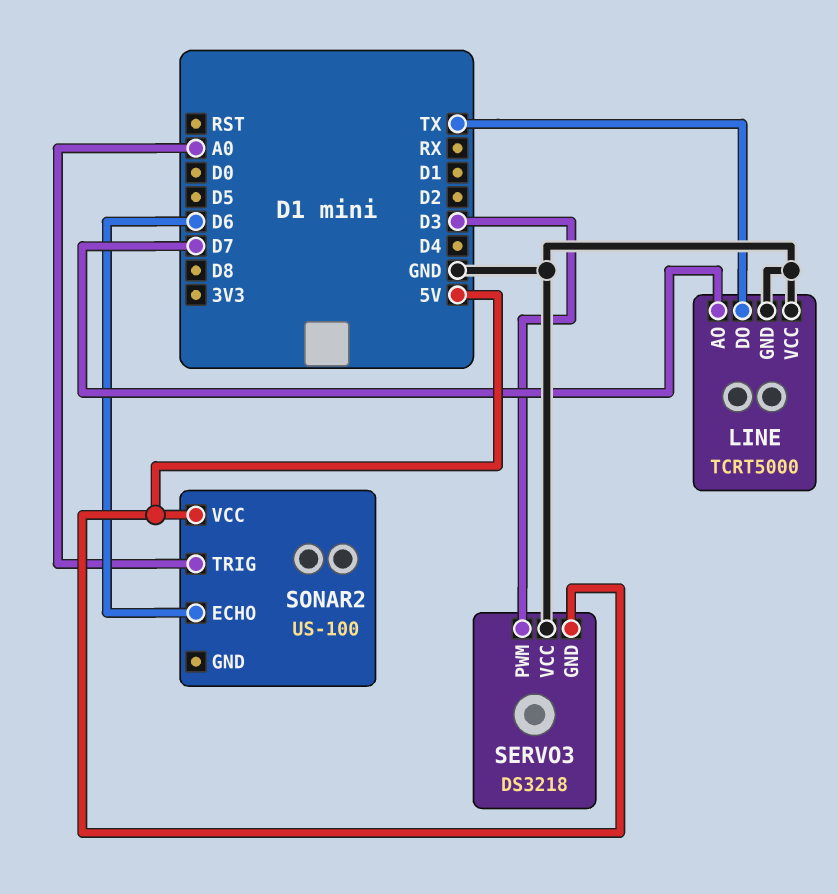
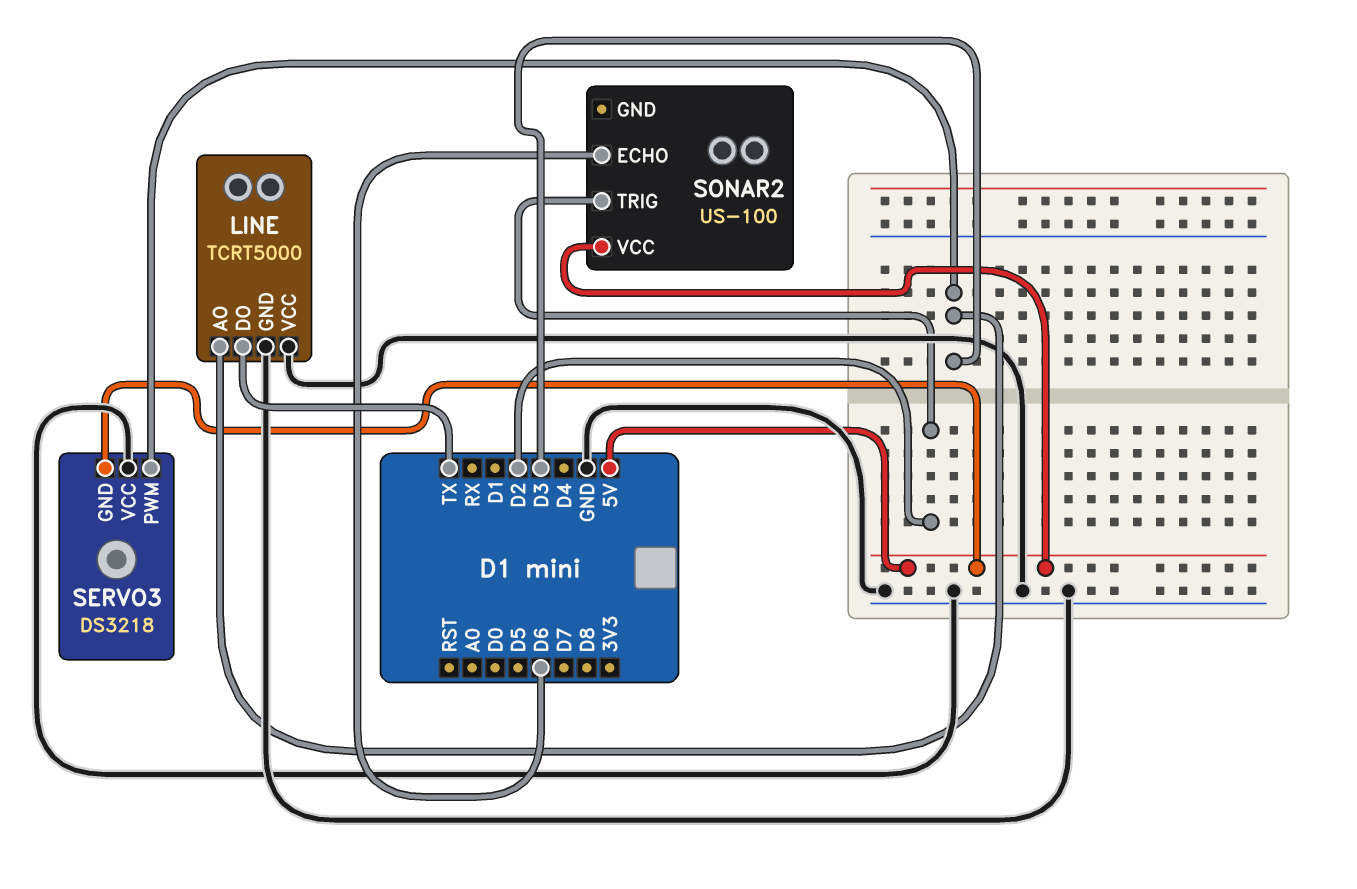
LINE pin AO: D7 -> D3
SONAR2 pin TRIG: A0 -> D2

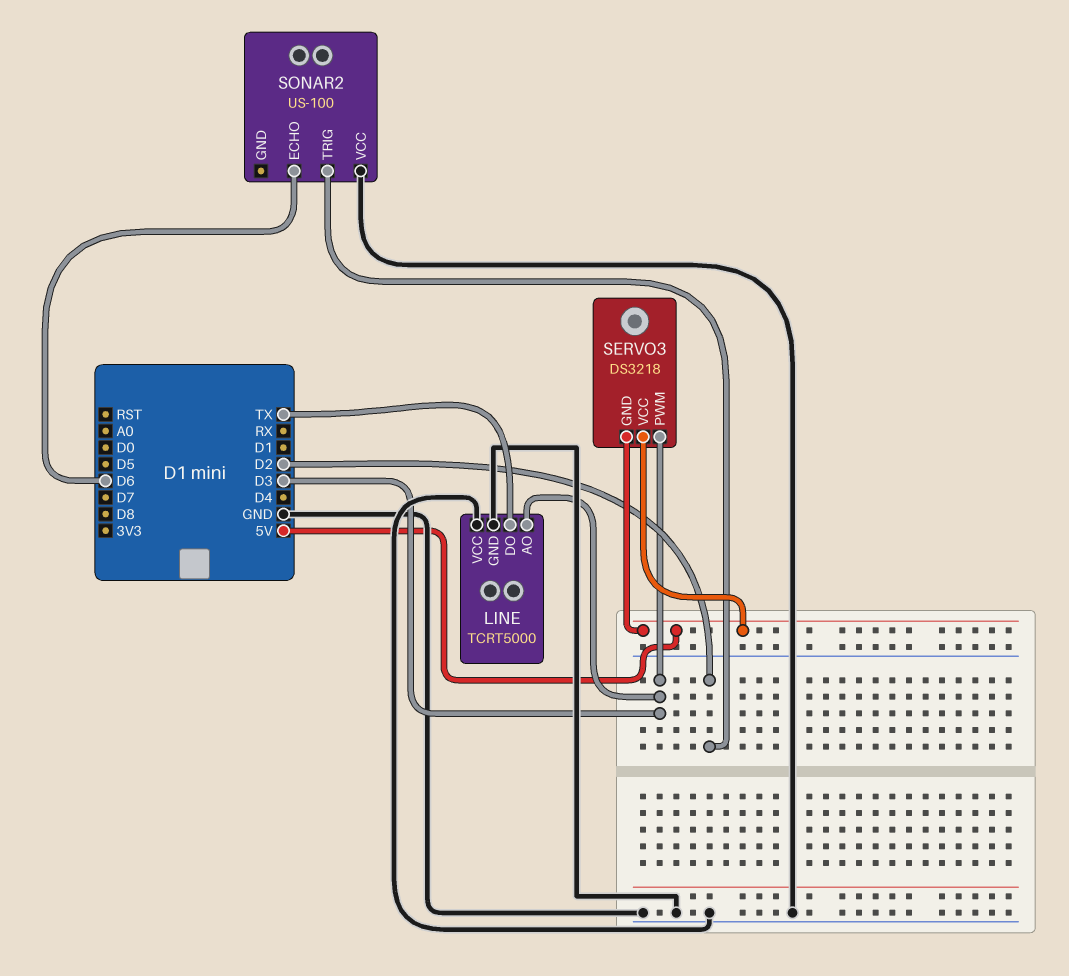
SERVO3 pin VCC: GND -> 5V
SONAR2 pin VCC: 5V -> GND

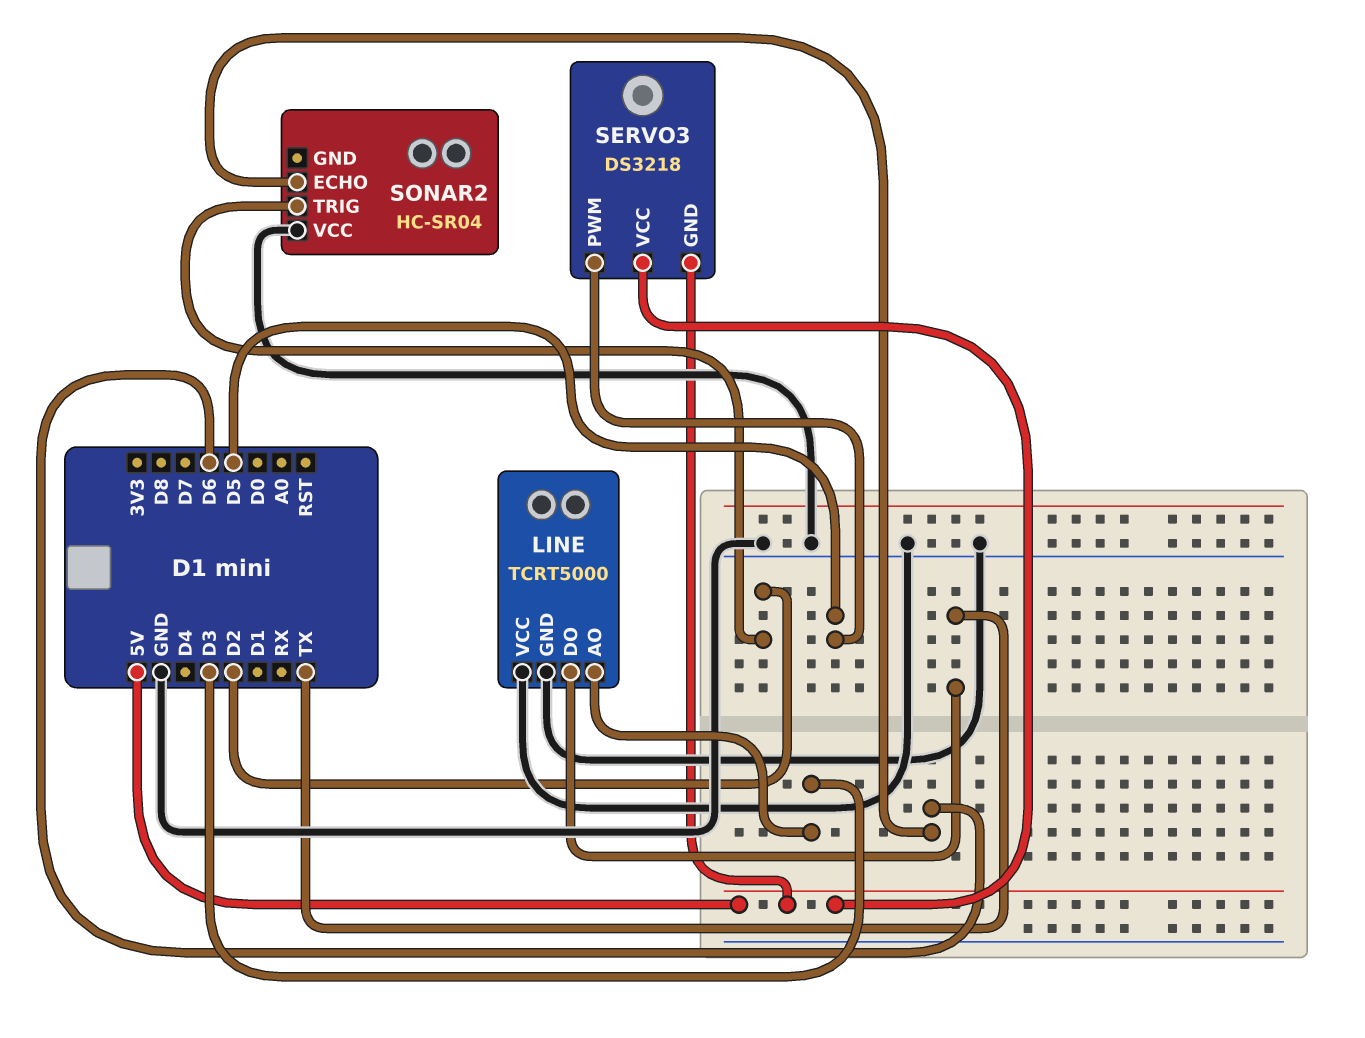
SERVO3 pin PWM: D3 -> D5
SONAR2: US-100 -> HC-SR04

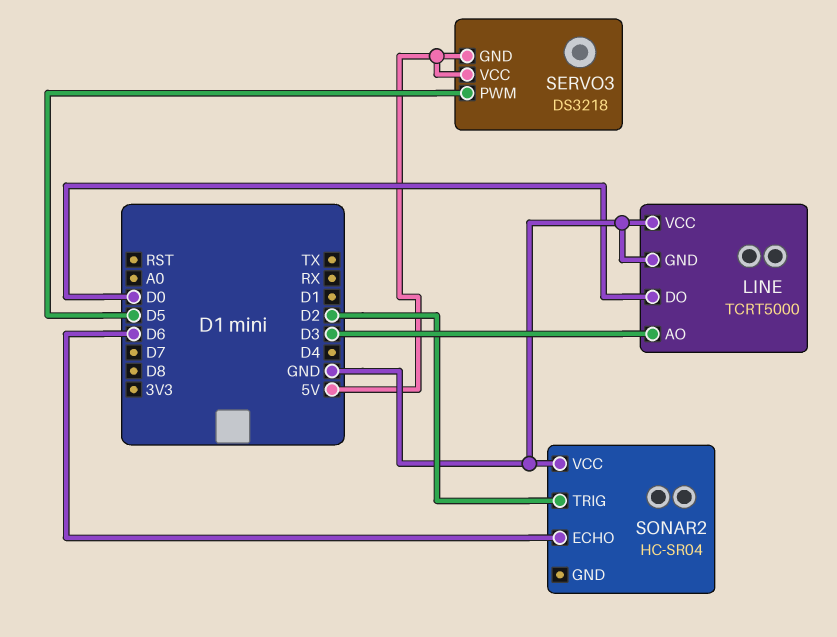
LINE pin DO: TX -> D0

